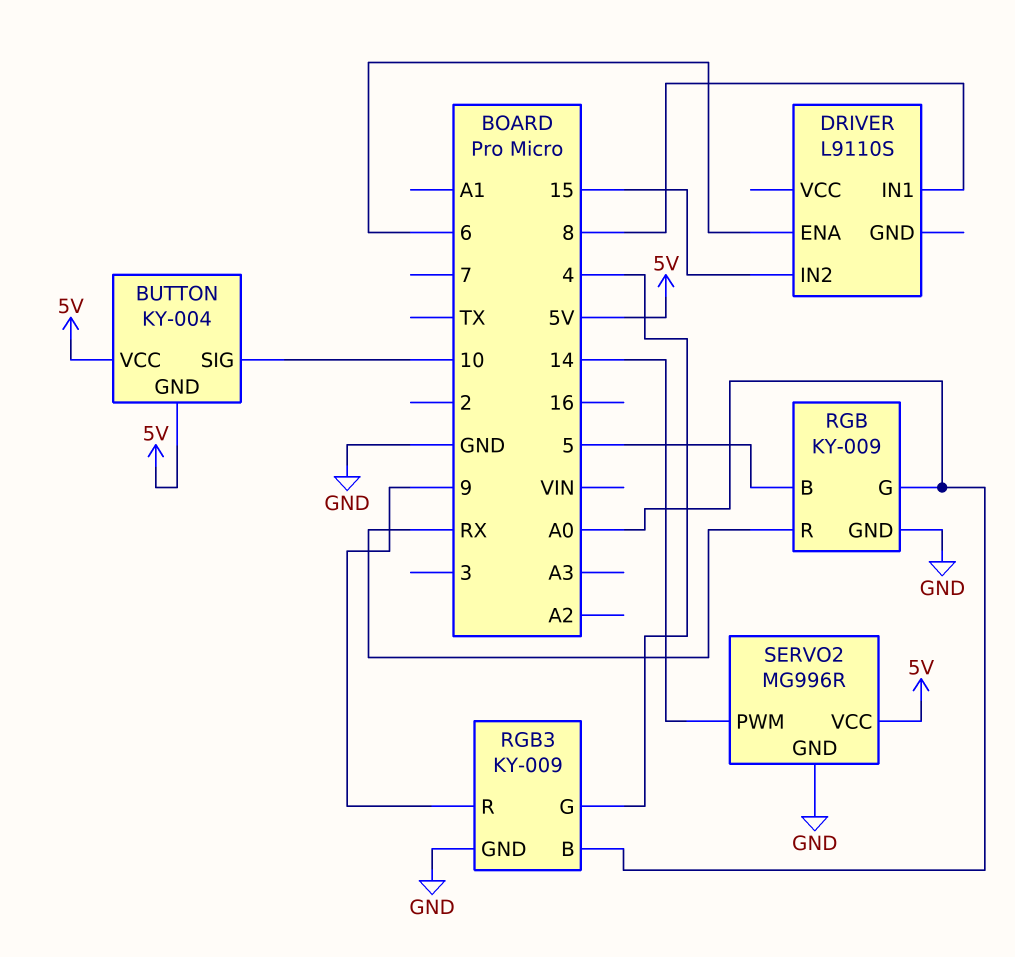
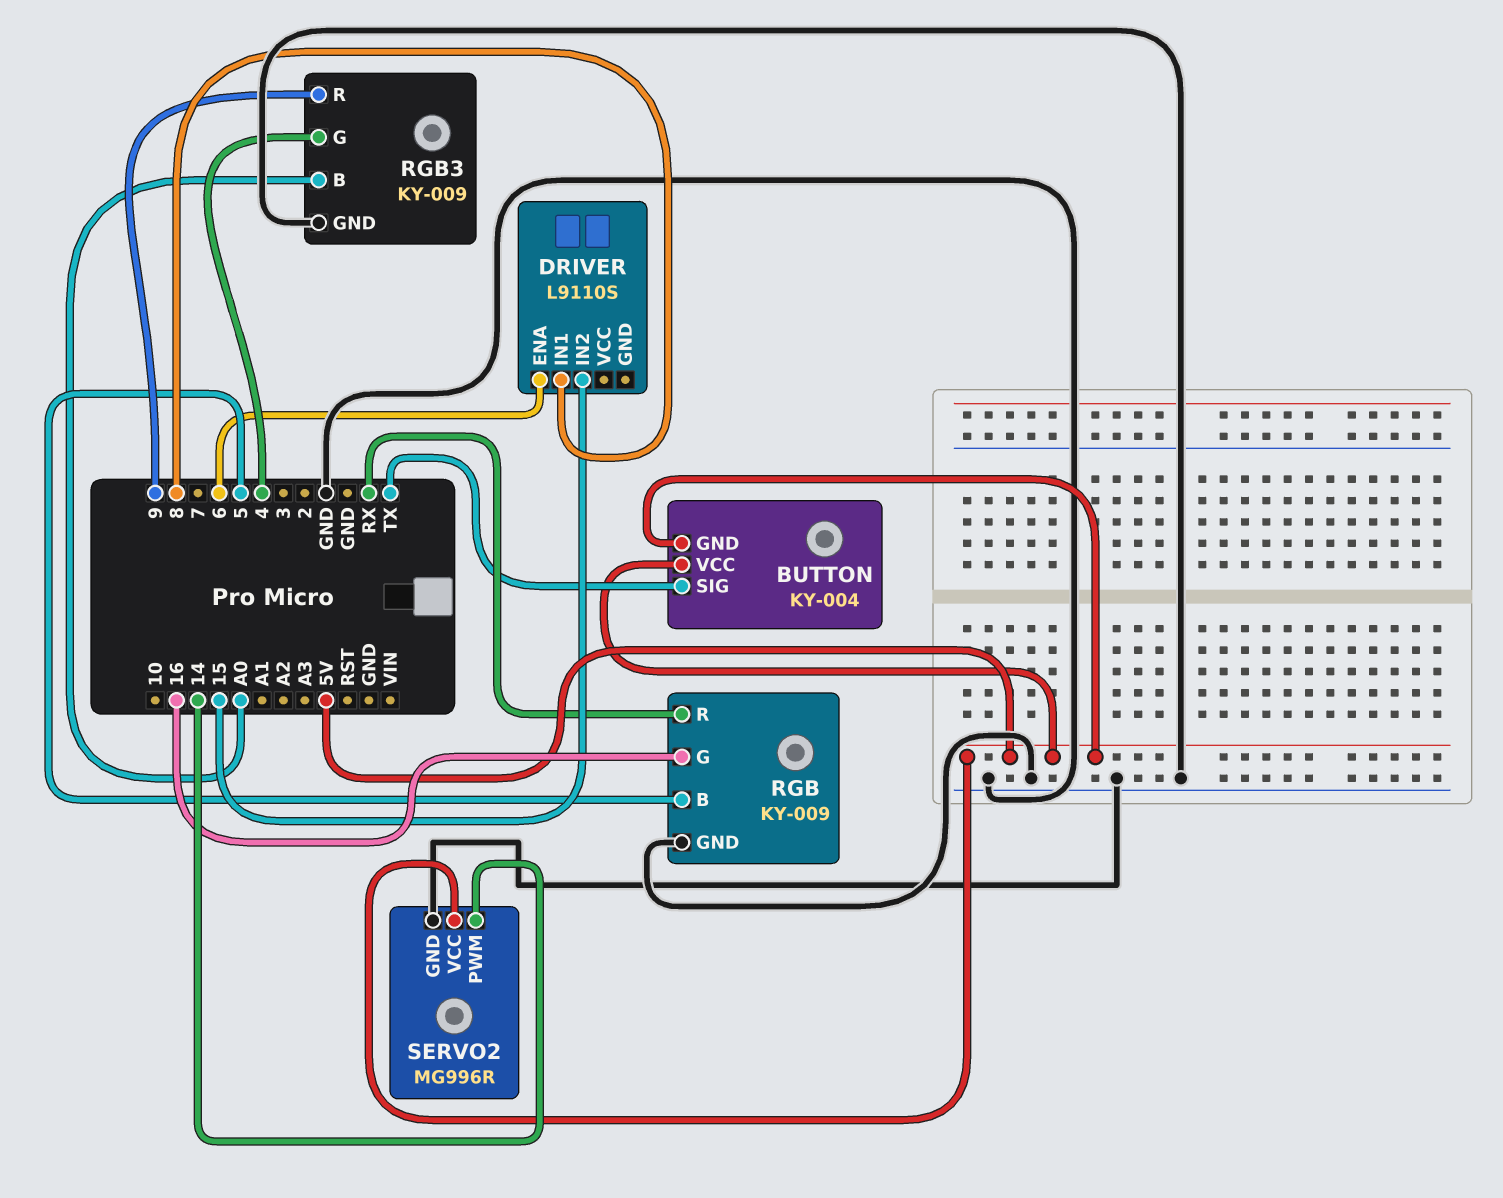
BUTTON pin SIG: 10 -> TX
RGB pin G: A0 -> 16

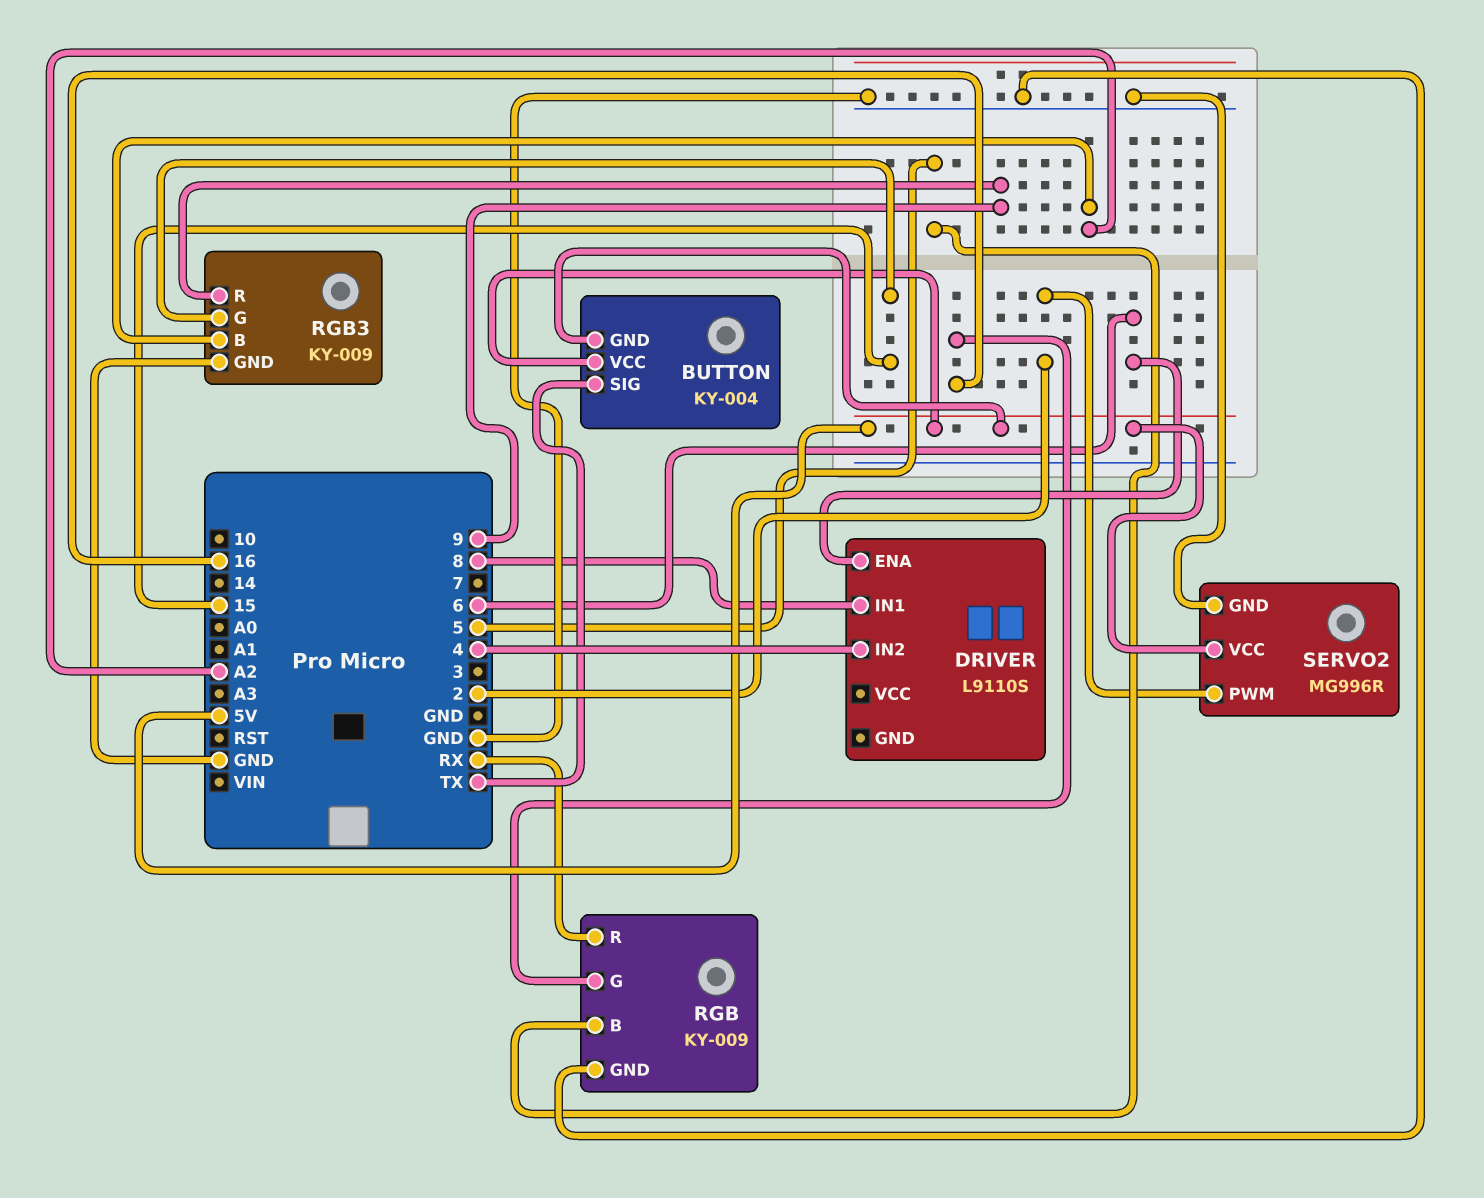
DRIVER pin IN2: 15 -> 4
RGB3 pin B: A0 -> A2
RGB3 pin G: 4 -> 15
SERVO2 pin PWM: 14 -> 2

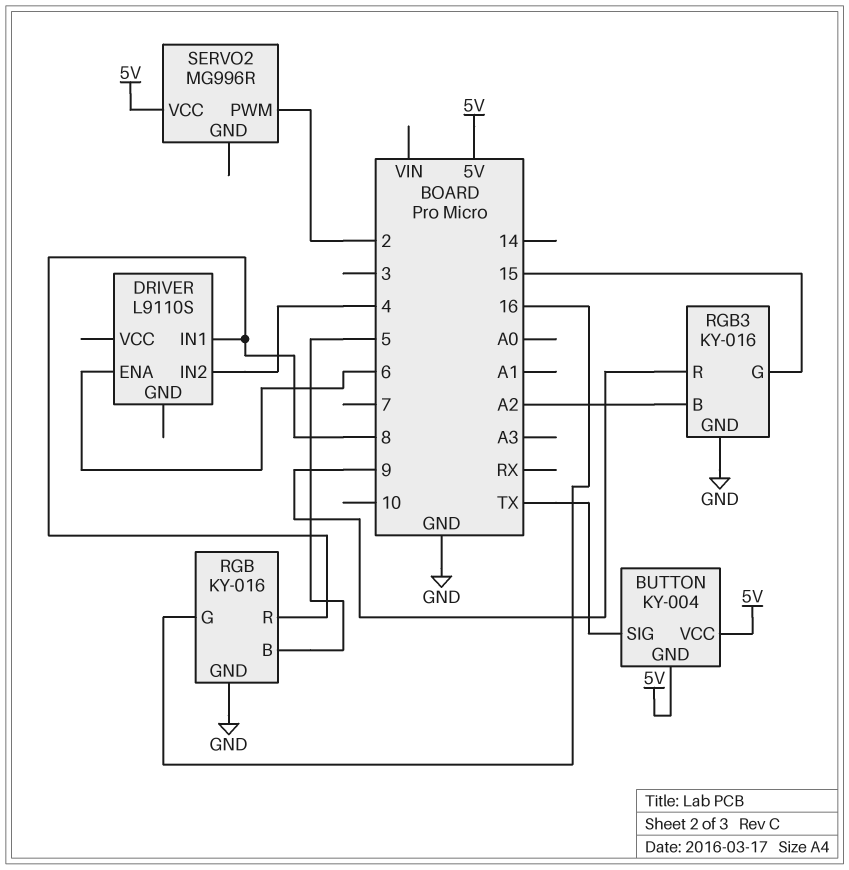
RGB: KY-009 -> KY-016
RGB pin R: RX -> 8
RGB3: KY-009 -> KY-016
SERVO2 pin GND: GND -> none

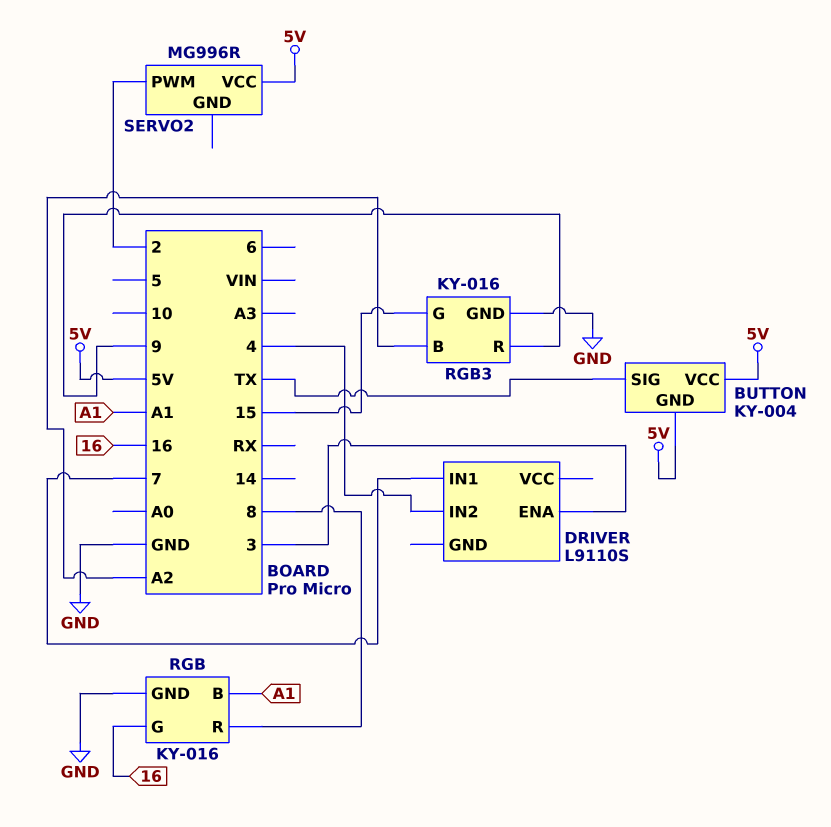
DRIVER pin ENA: 6 -> 3
DRIVER pin IN1: 8 -> 7
RGB pin B: 5 -> A1

